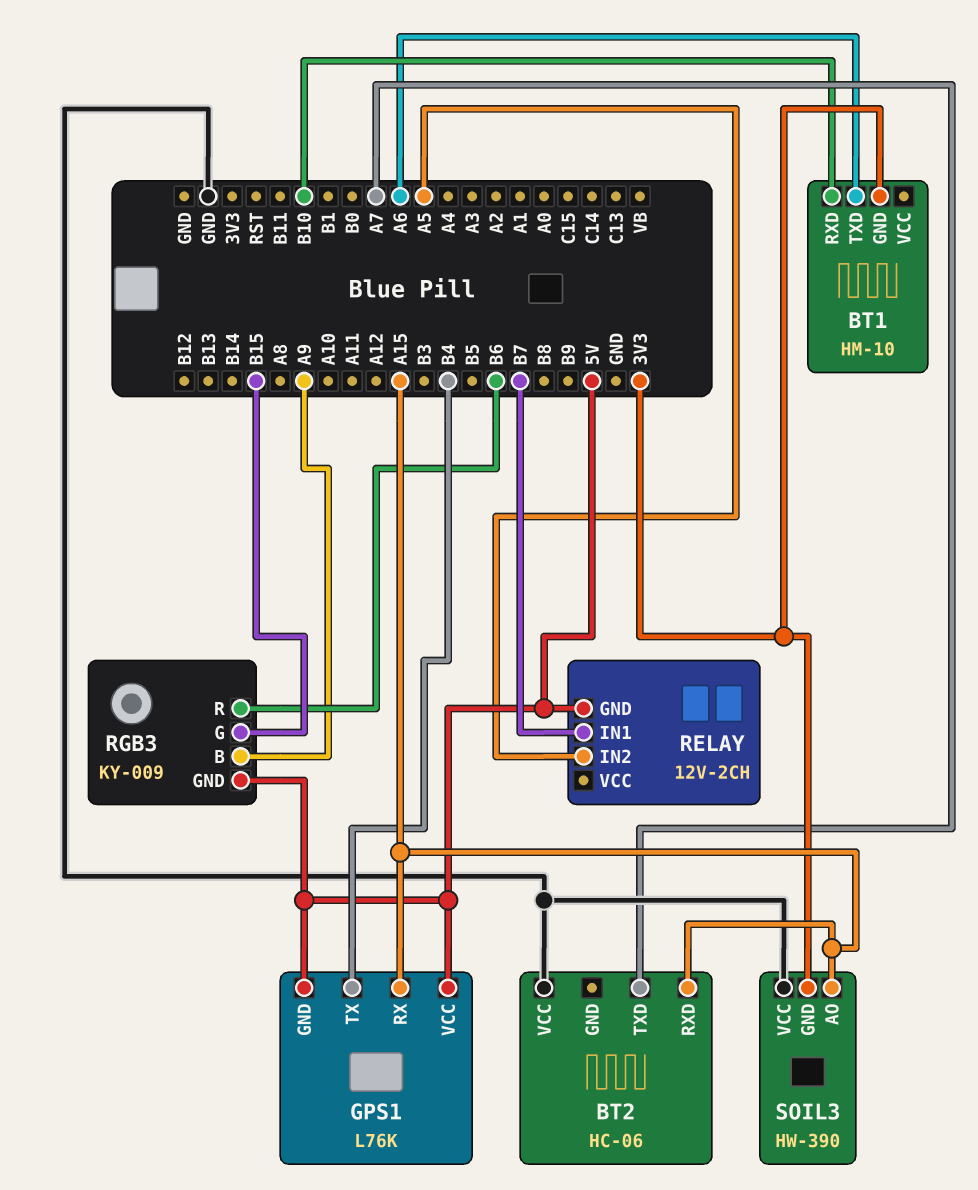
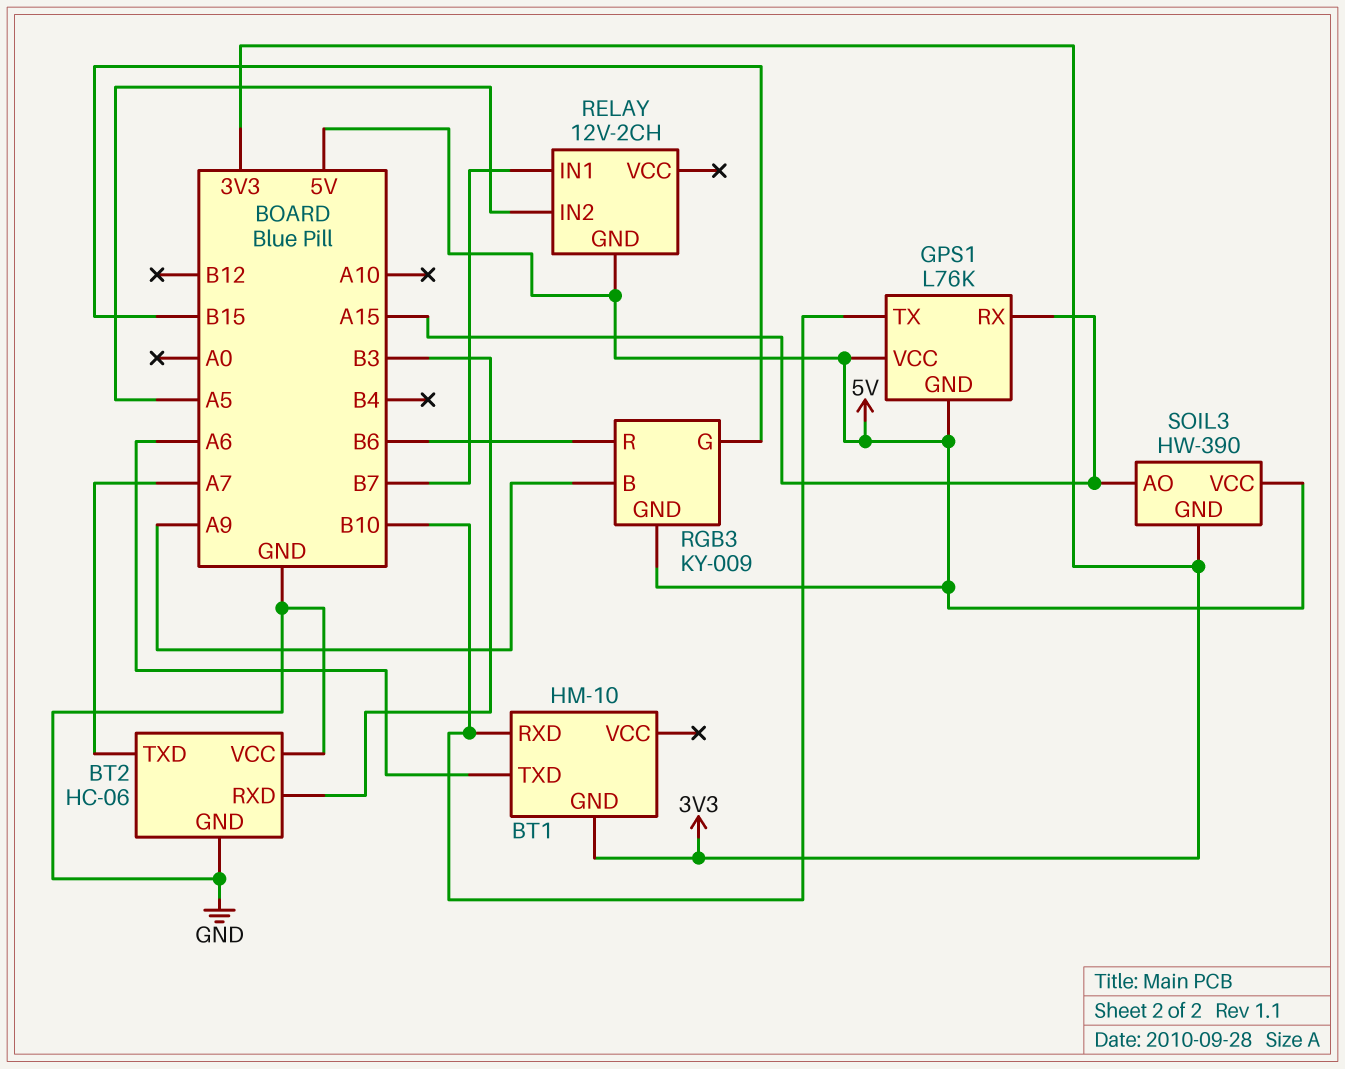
BT2 pin GND: none -> GND
BT2 pin RXD: A15 -> B3
GPS1 pin TX: B4 -> B10
SOIL3 pin VCC: GND -> 5V

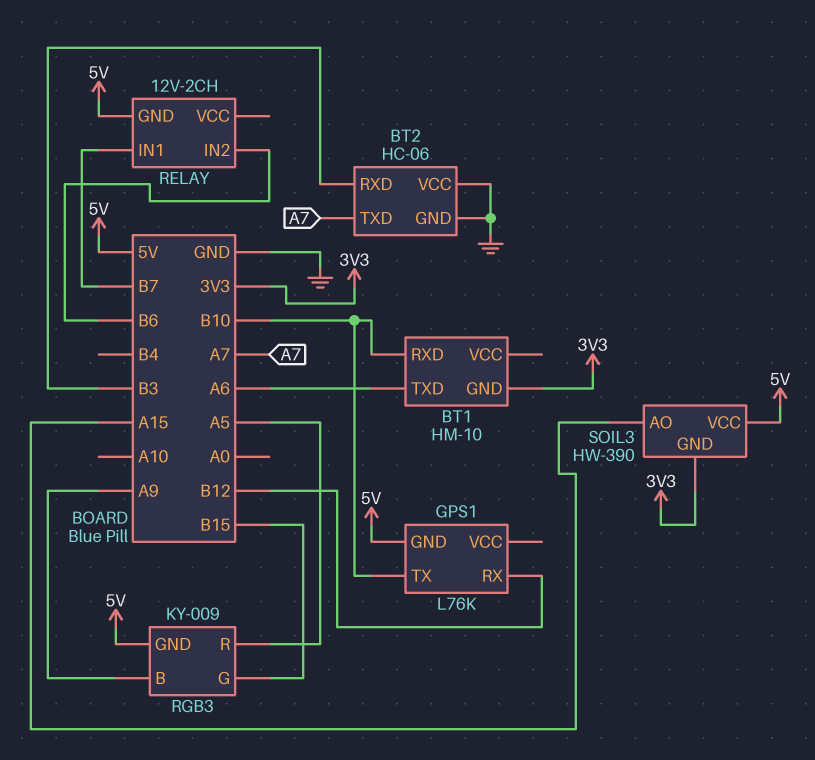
GPS1 pin RX: A15 -> B12
GPS1 pin VCC: 5V -> none
RELAY pin IN2: A5 -> B6
RGB3 pin R: B6 -> A5

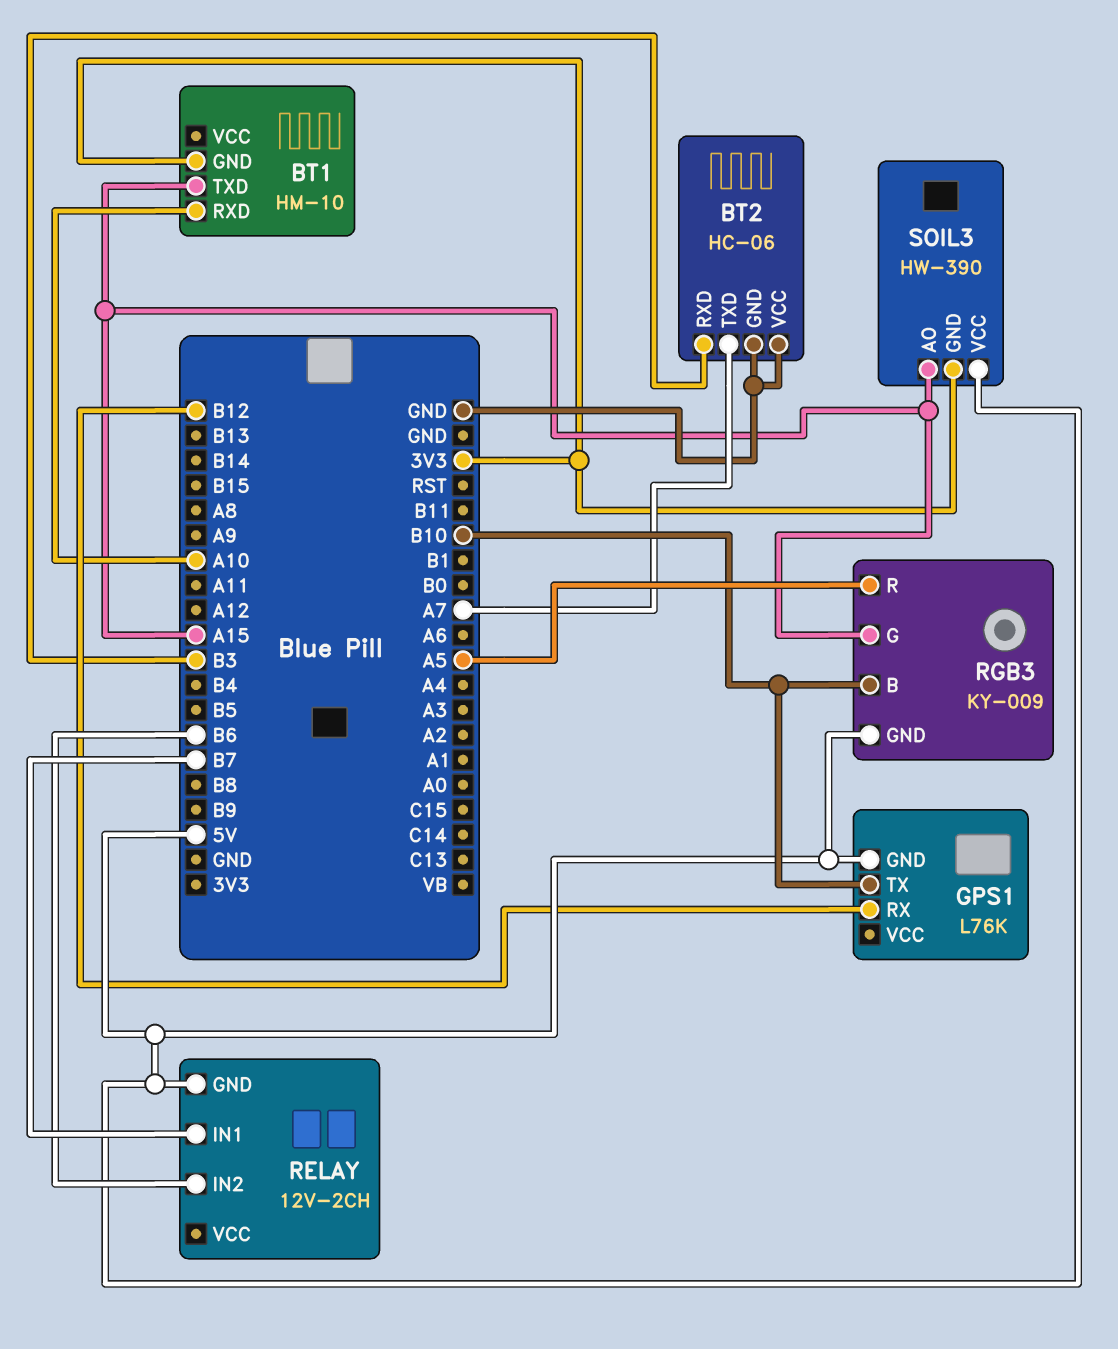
BT1 pin RXD: B10 -> A10
BT1 pin TXD: A6 -> A15
RGB3 pin B: A9 -> B10
RGB3 pin G: B15 -> A15

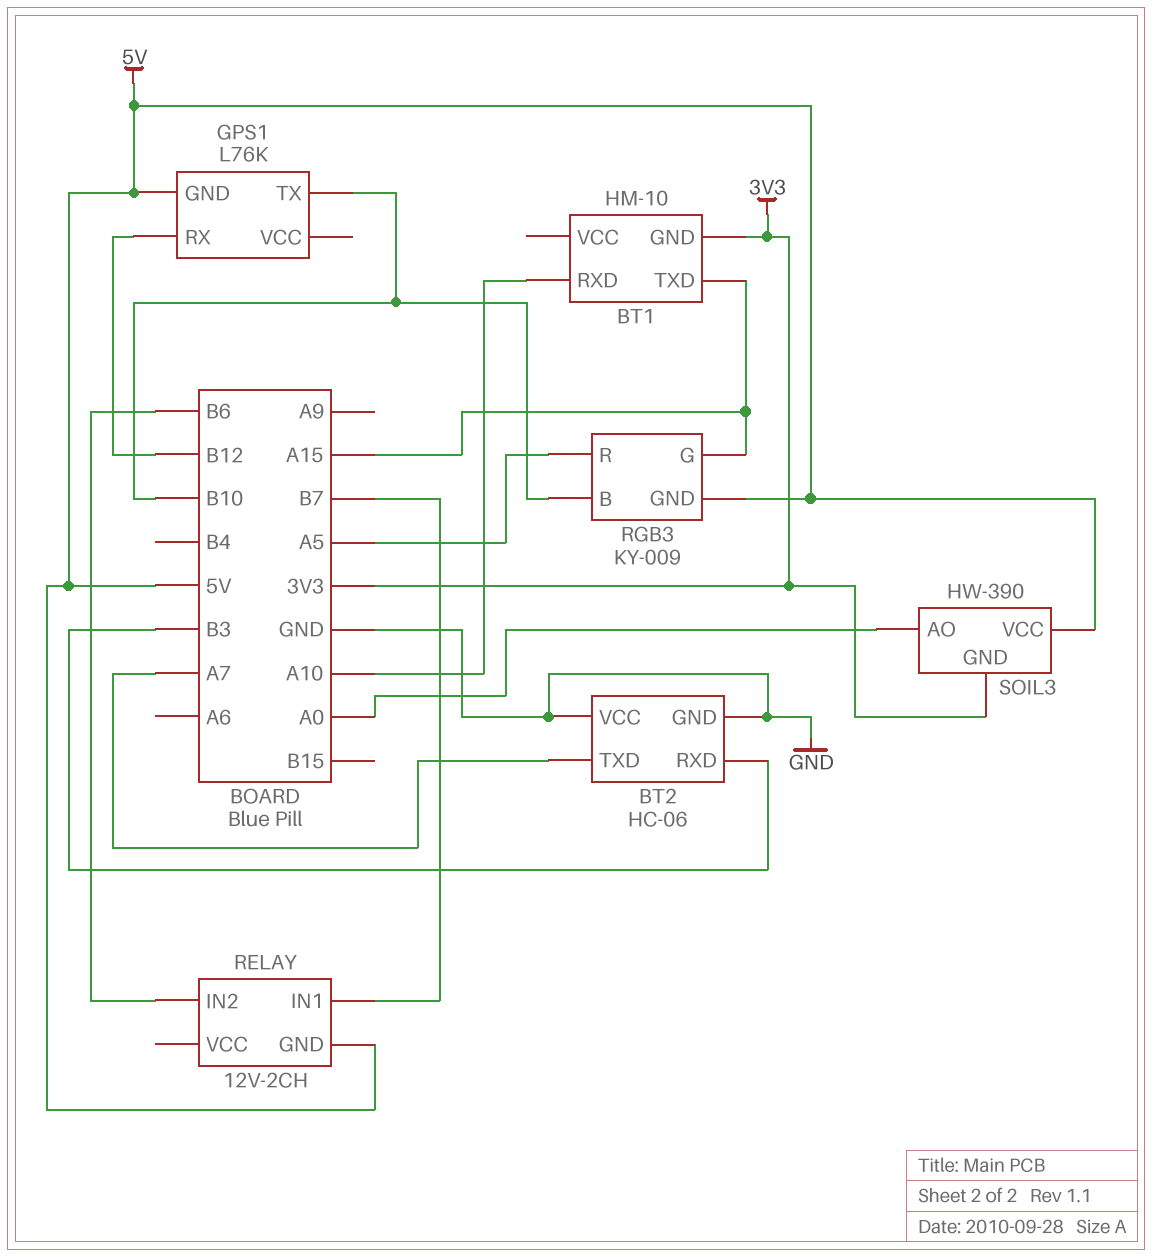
SOIL3 pin AO: A15 -> A0

